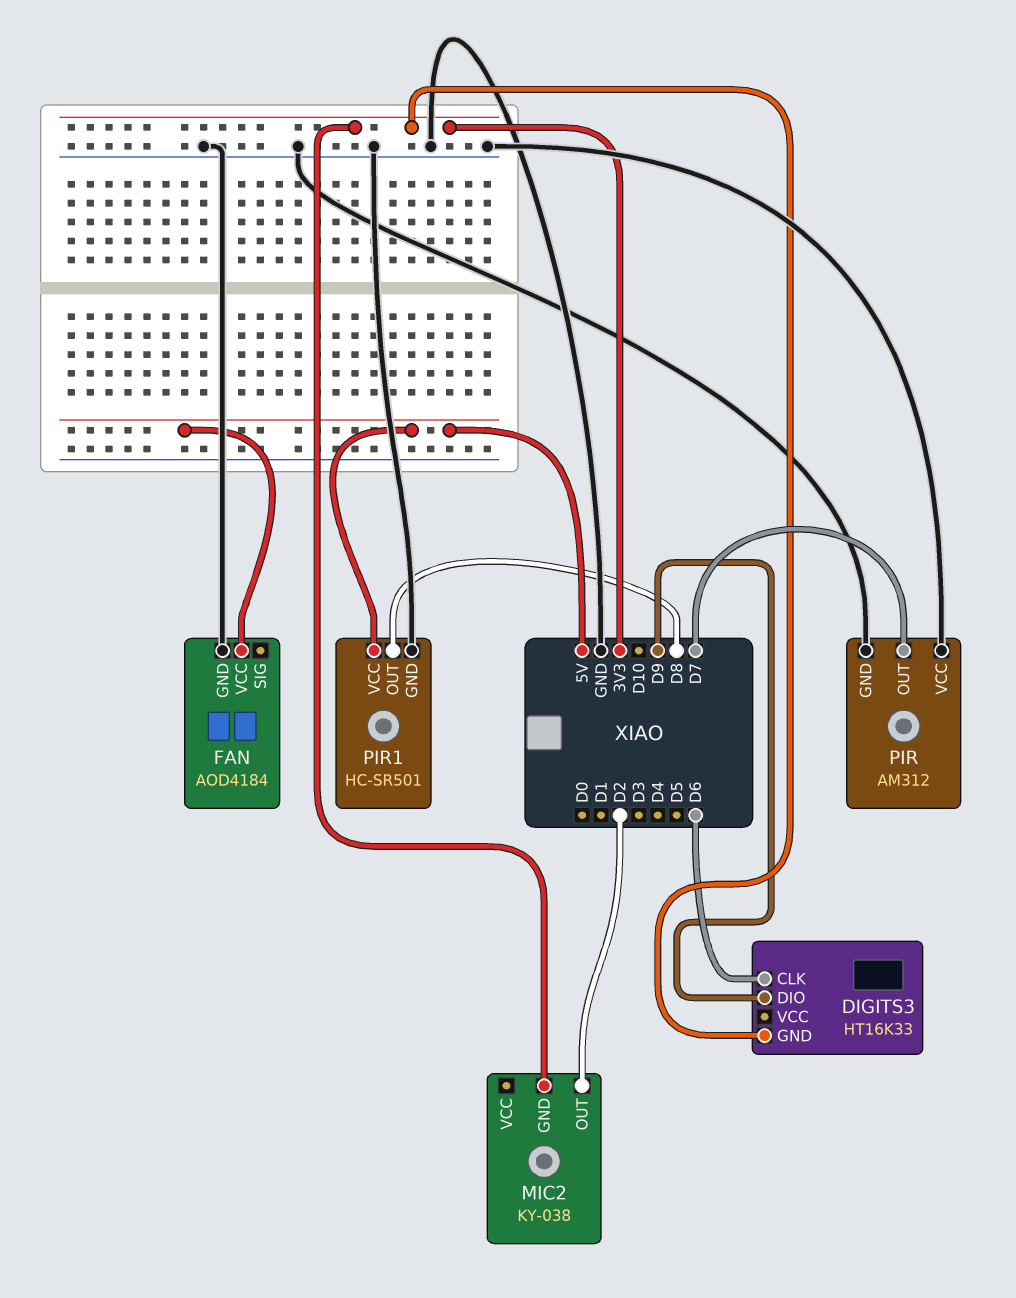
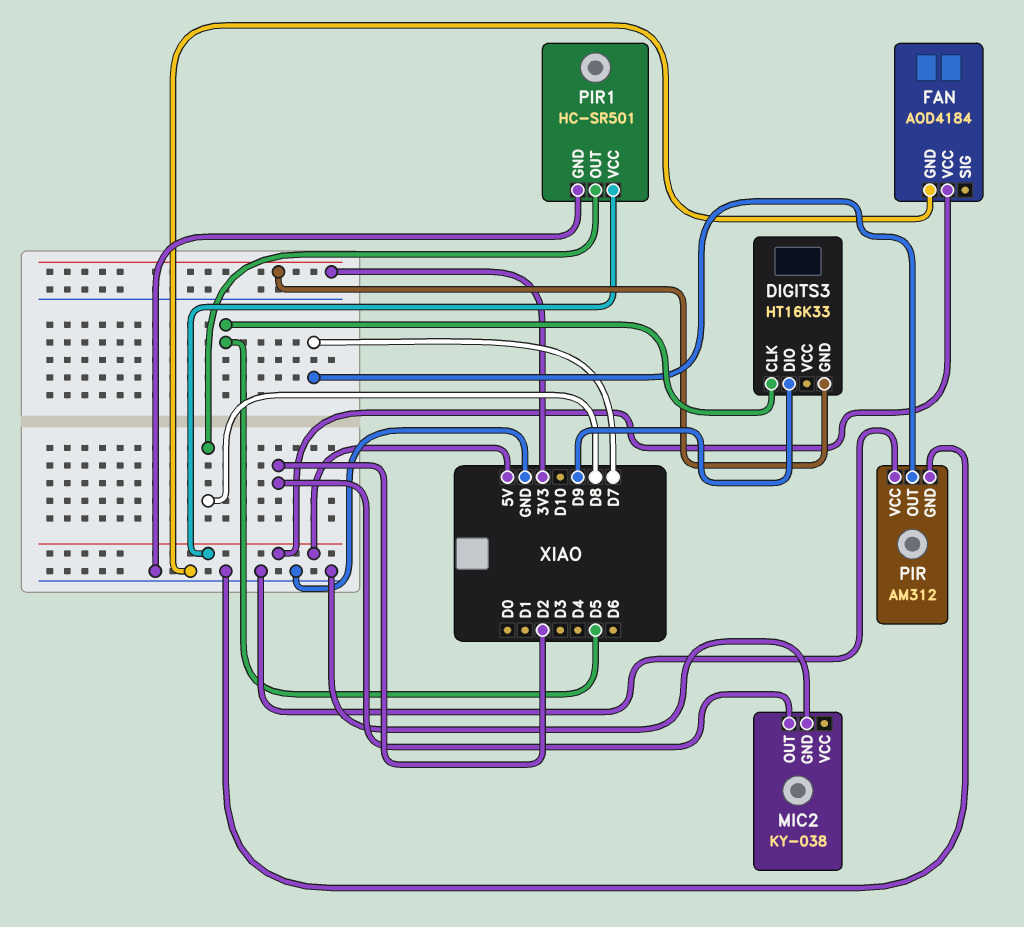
DIGITS3 pin CLK: D6 -> D5
MIC2 pin GND: 3V3 -> GND

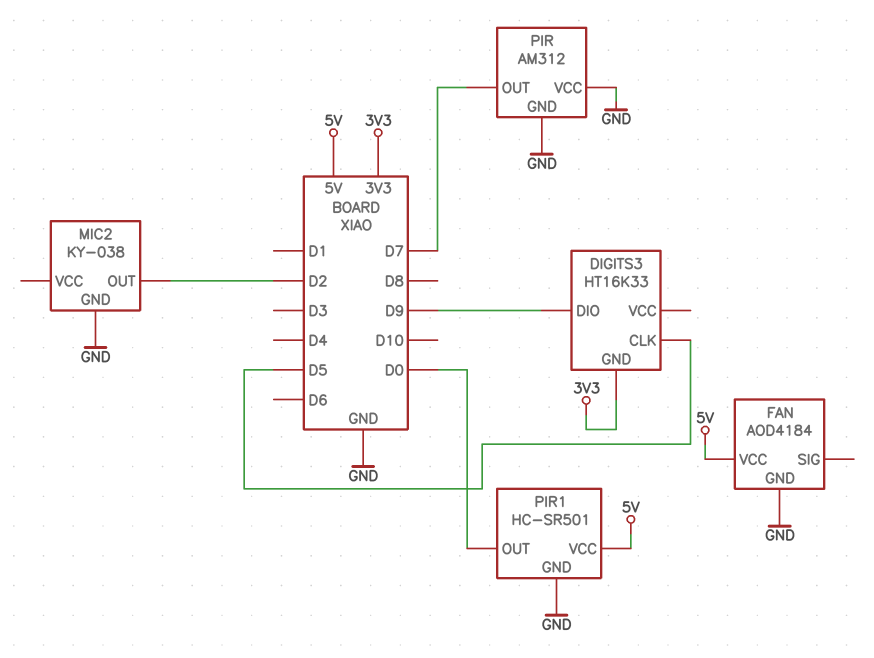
PIR1 pin OUT: D8 -> D0

